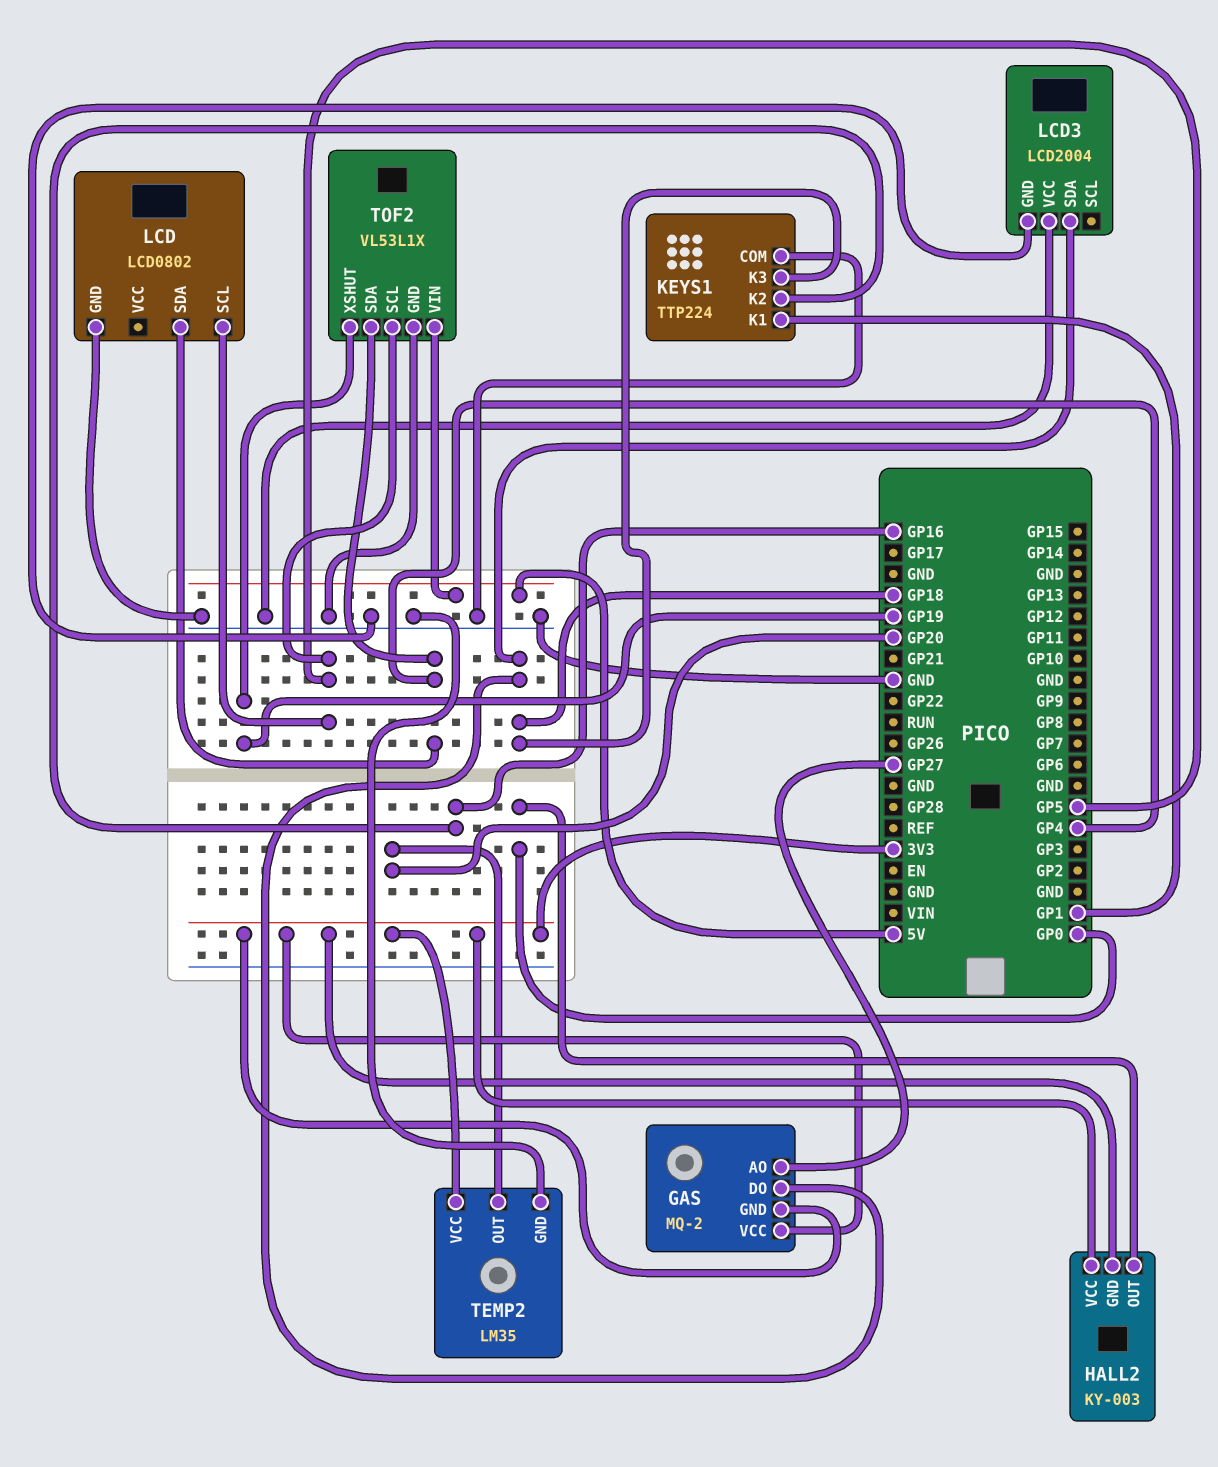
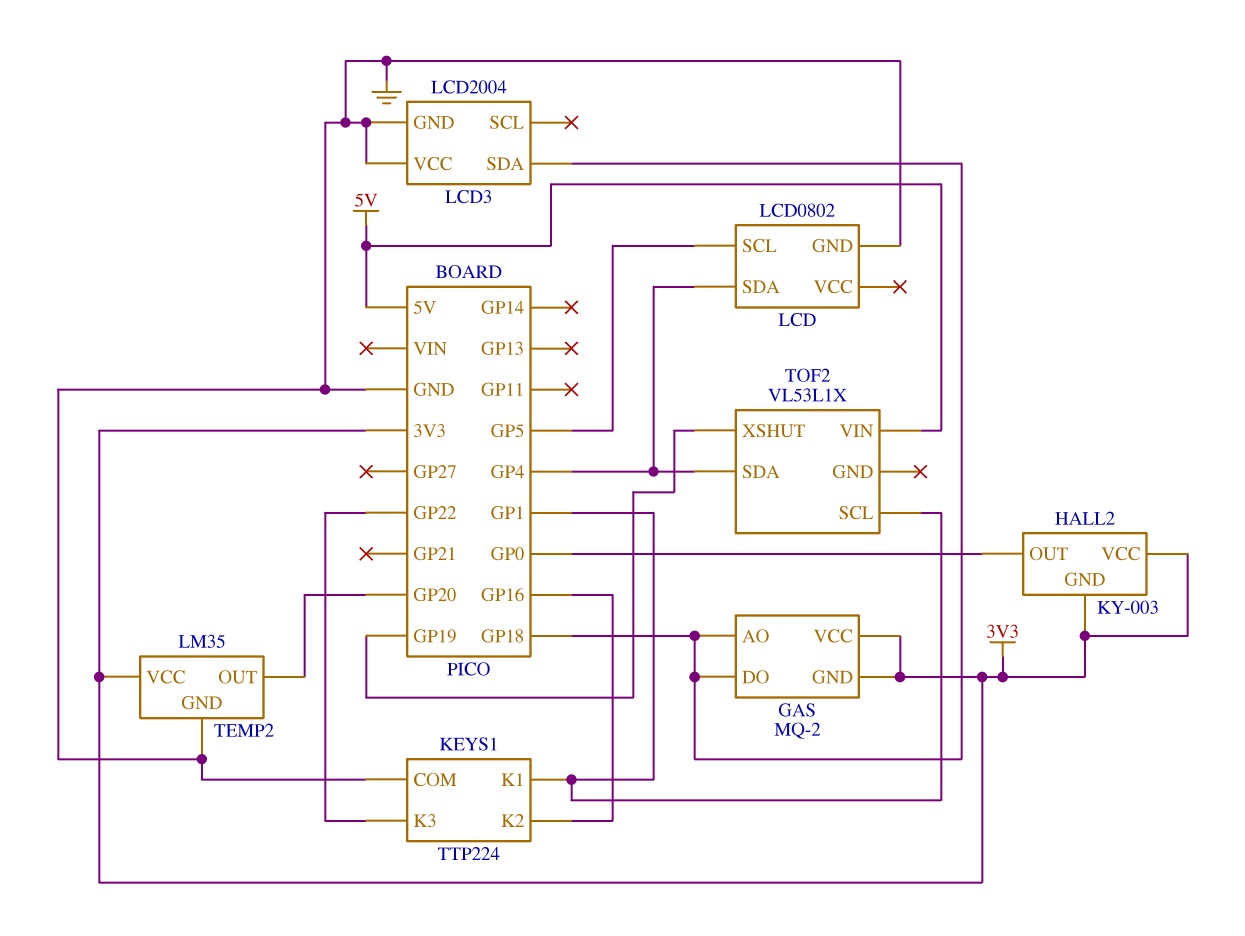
GAS pin AO: GP27 -> GP18
KEYS1 pin K3: GP18 -> GP22
TOF2 pin GND: GND -> none
TOF2 pin SCL: GP5 -> GP1

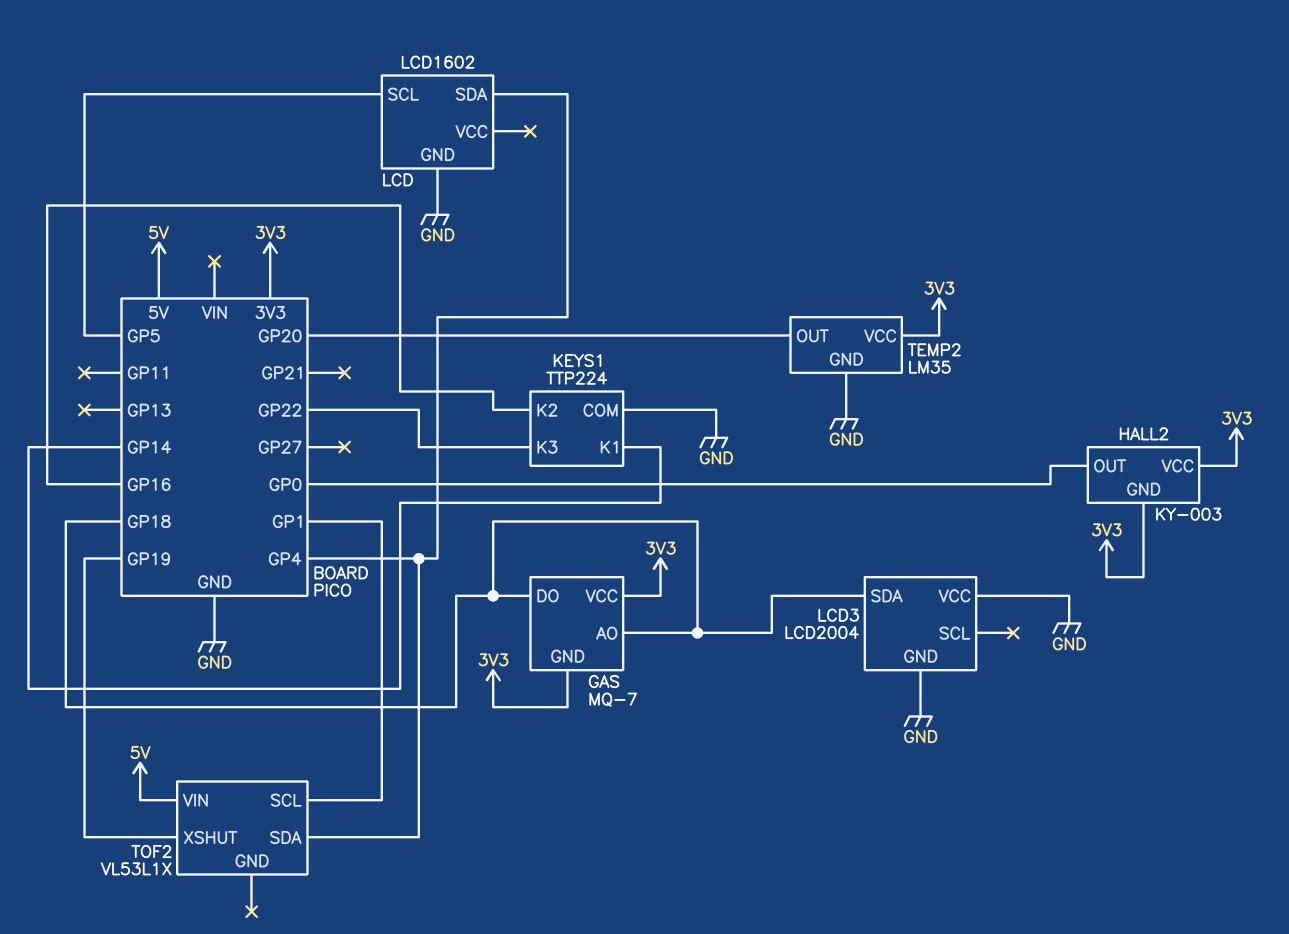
GAS: MQ-2 -> MQ-7
KEYS1 pin K1: GP1 -> GP14
LCD: LCD0802 -> LCD1602

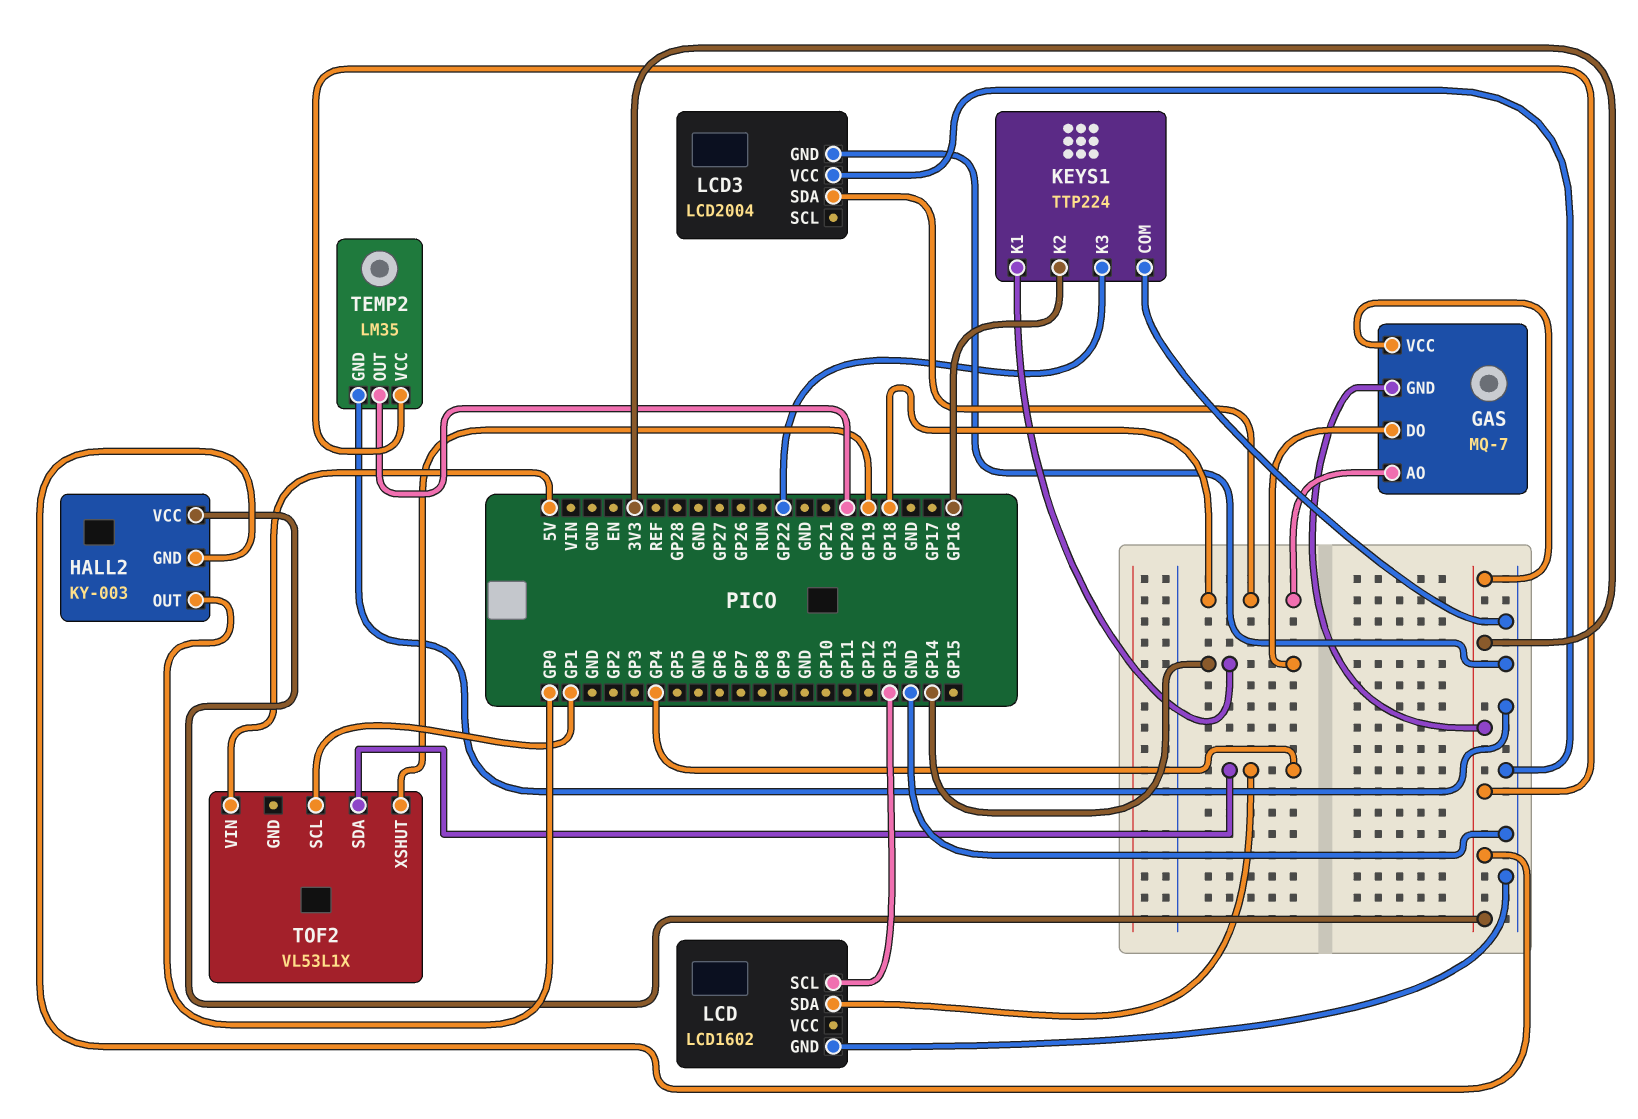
GAS pin DO: GP18 -> GP14
LCD pin SCL: GP5 -> GP13

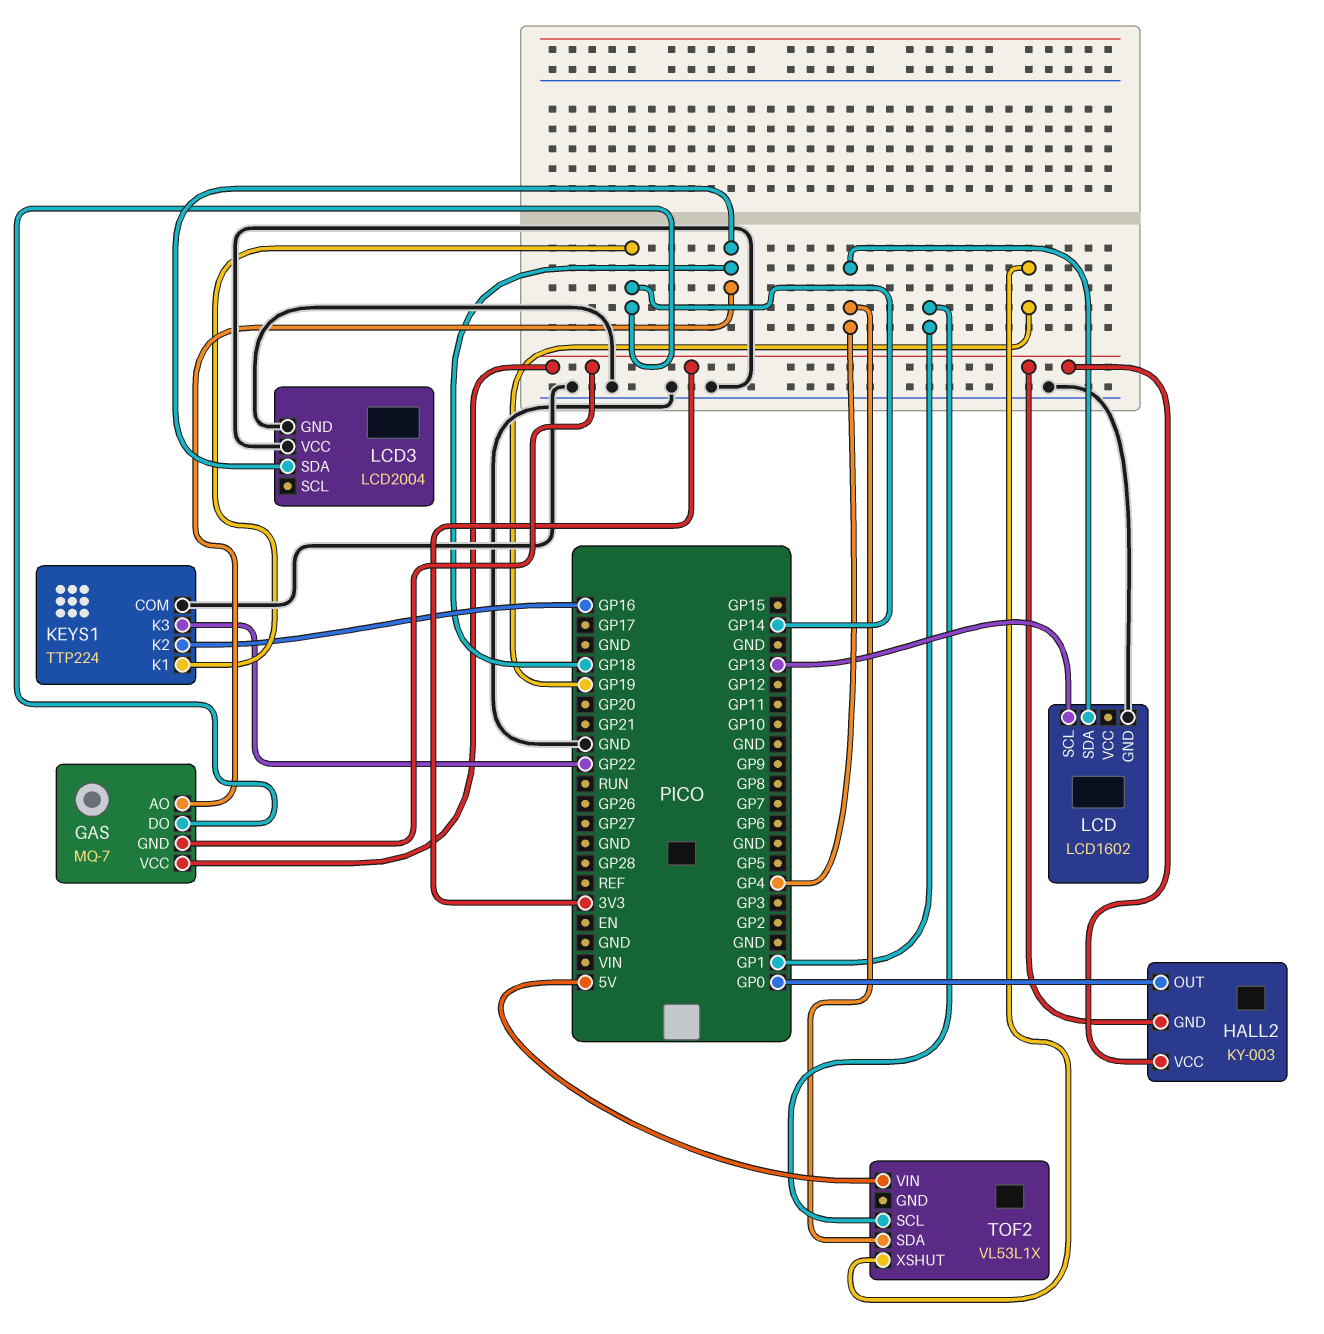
TEMP2: LM35 -> none
TEMP2 pin GND: GND -> none
TEMP2 pin OUT: GP20 -> none
TEMP2 pin VCC: 3V3 -> none

